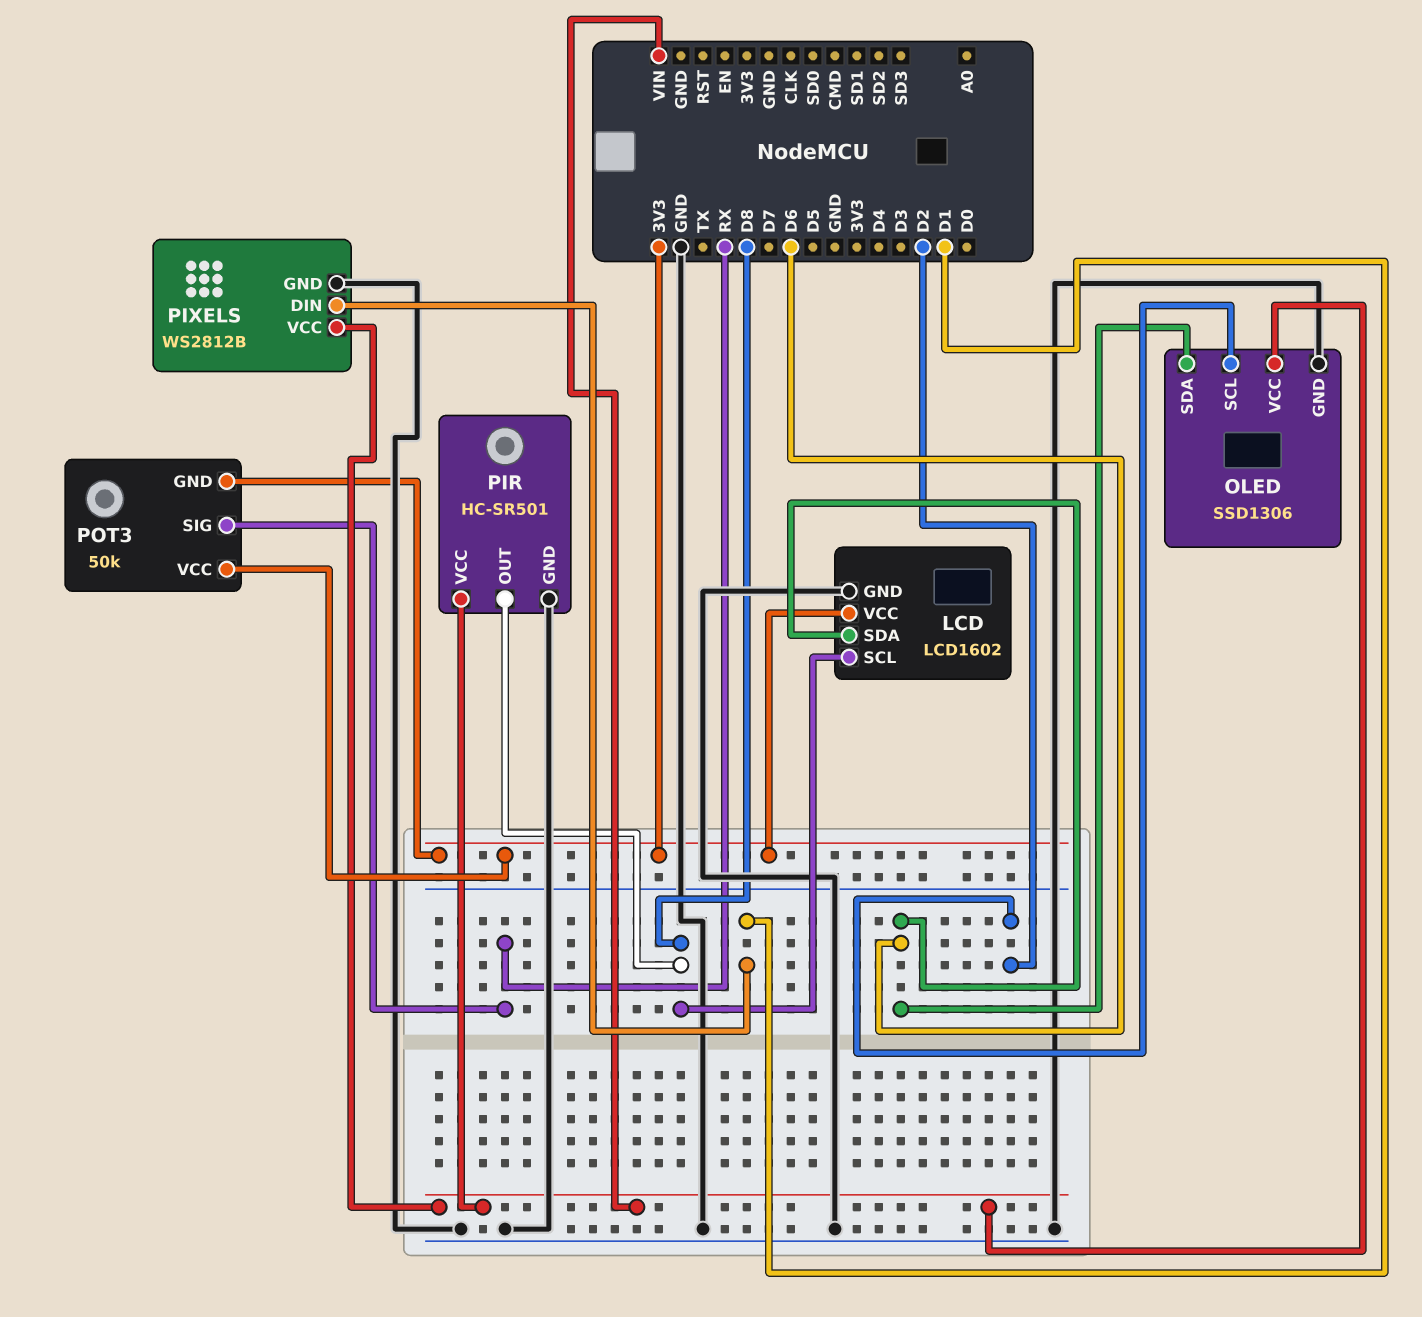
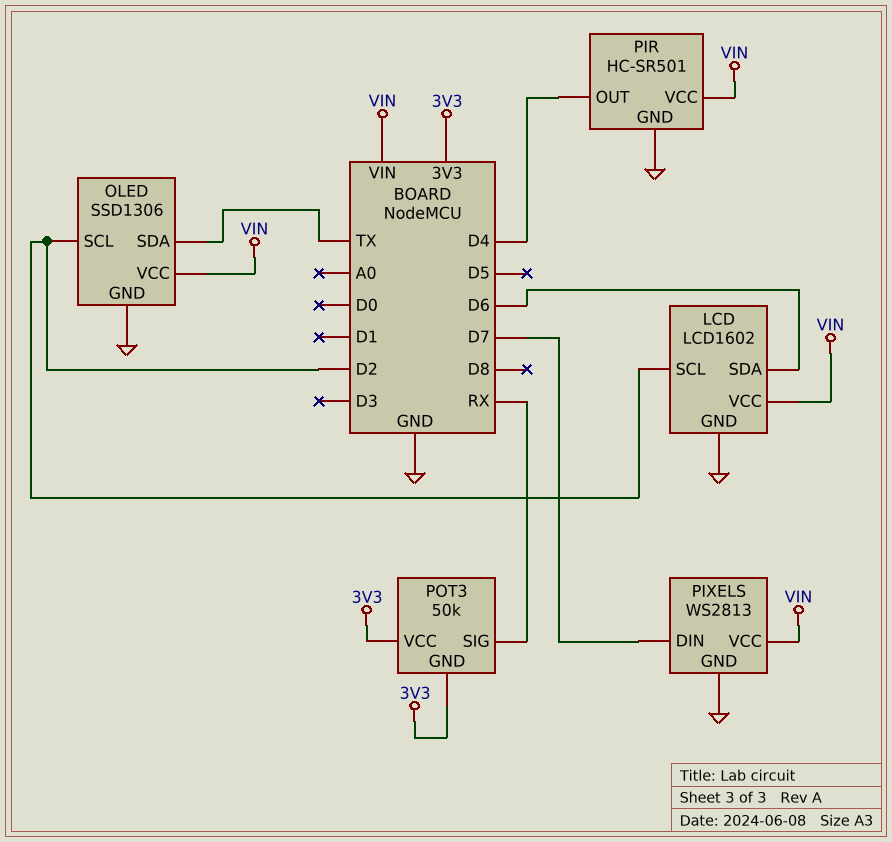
LCD pin SCL: D8 -> D2
LCD pin VCC: 3V3 -> VIN
OLED pin SDA: D6 -> TX
PIR pin OUT: D8 -> D4
PIXELS: WS2812B -> WS2813
PIXELS pin DIN: D1 -> D7

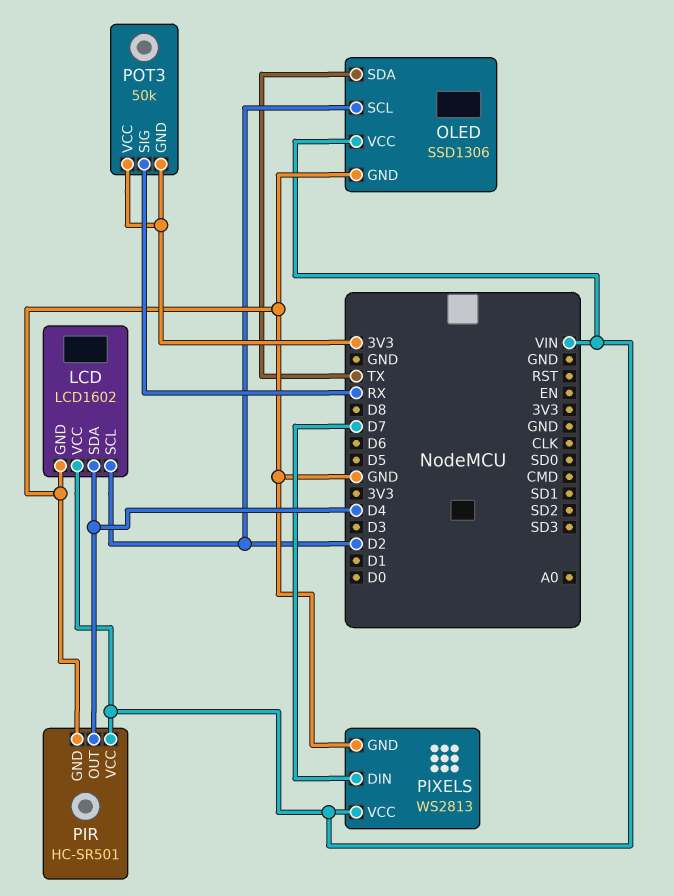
LCD pin SDA: D6 -> D4

